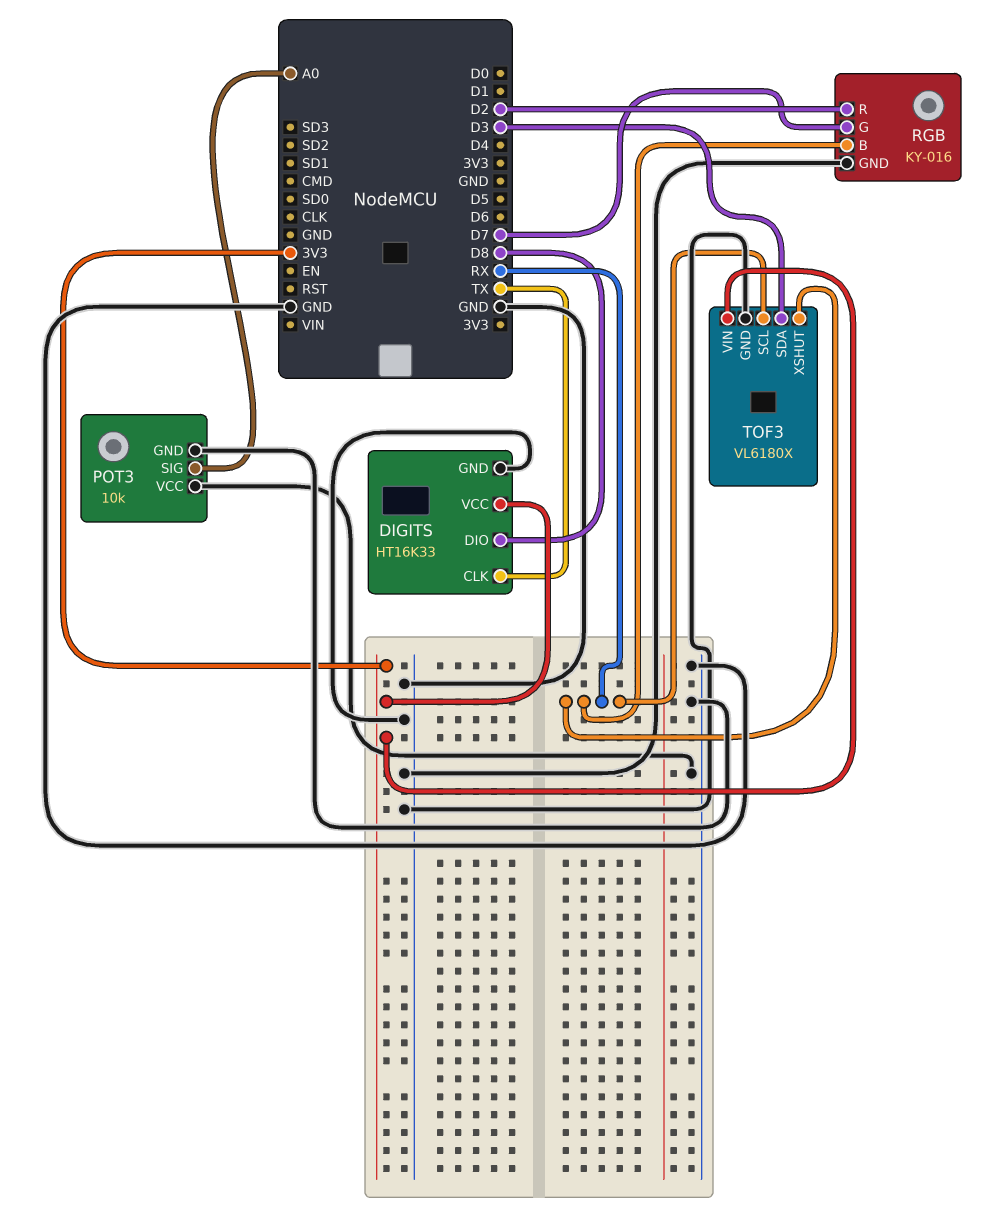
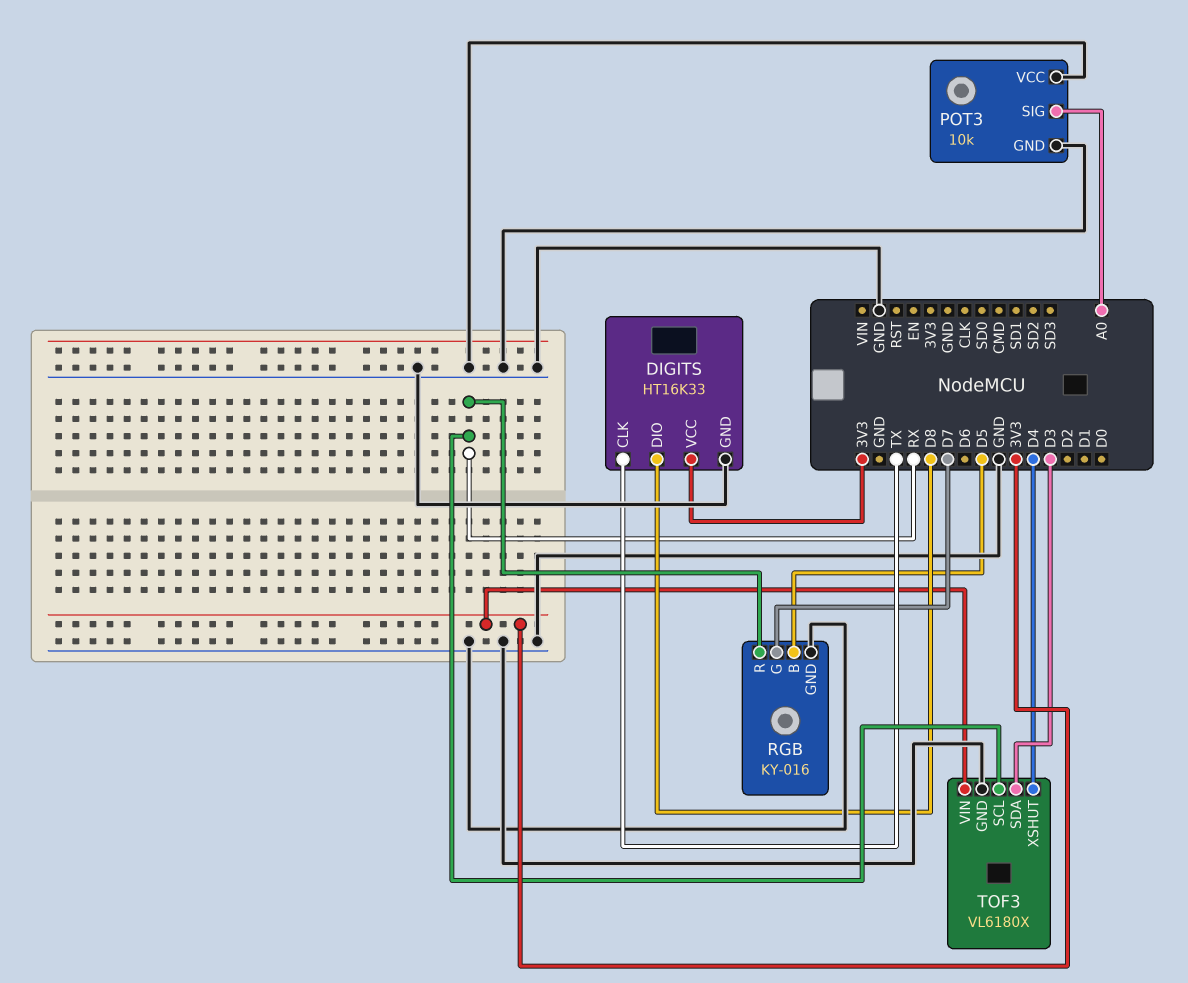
RGB pin B: RX -> D5
RGB pin R: D2 -> RX
TOF3 pin XSHUT: RX -> D4

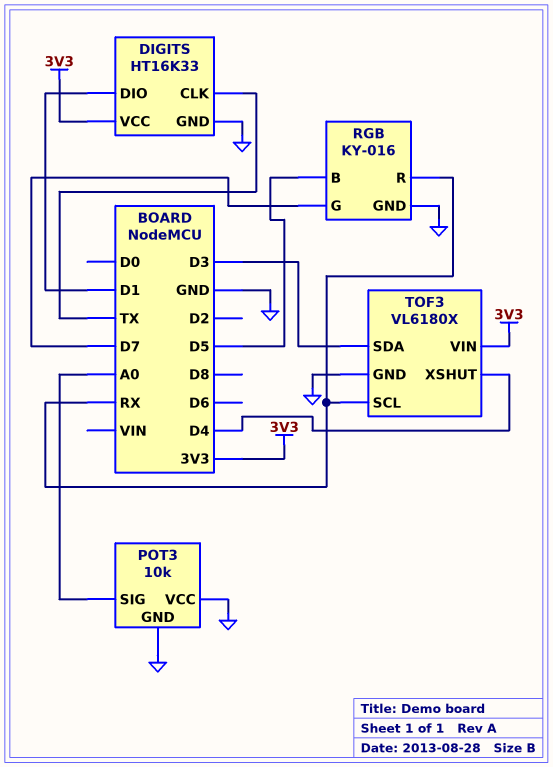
DIGITS pin DIO: D8 -> D1

